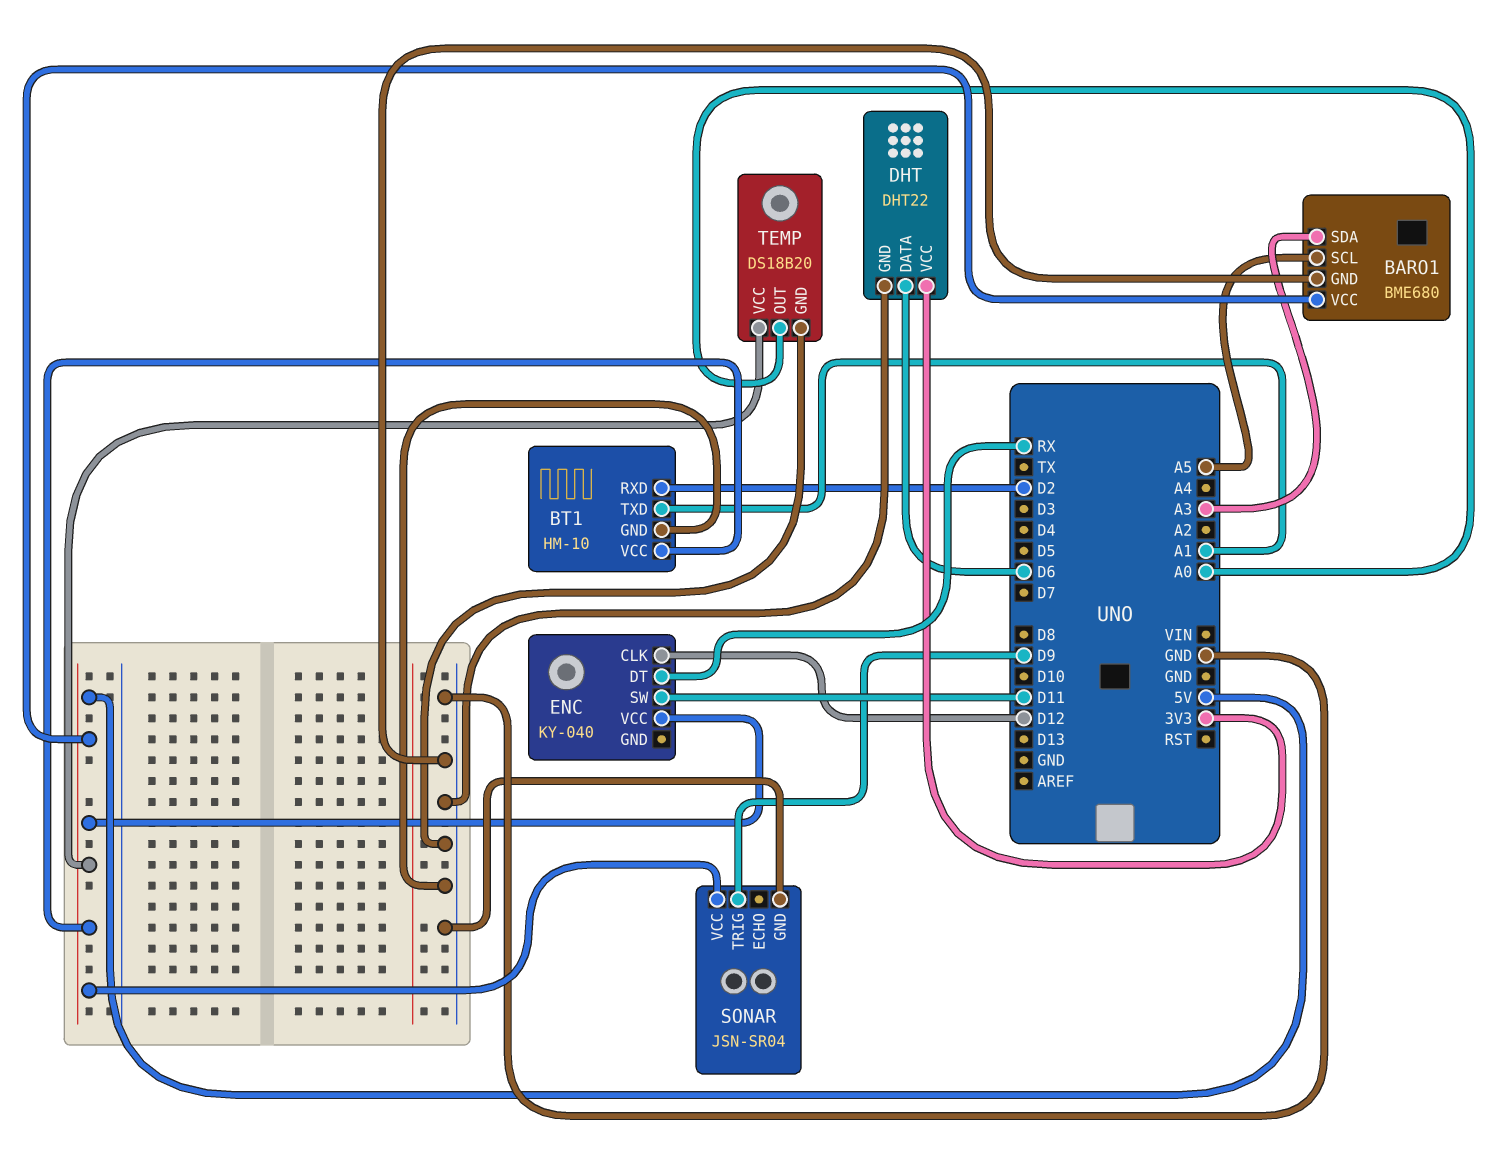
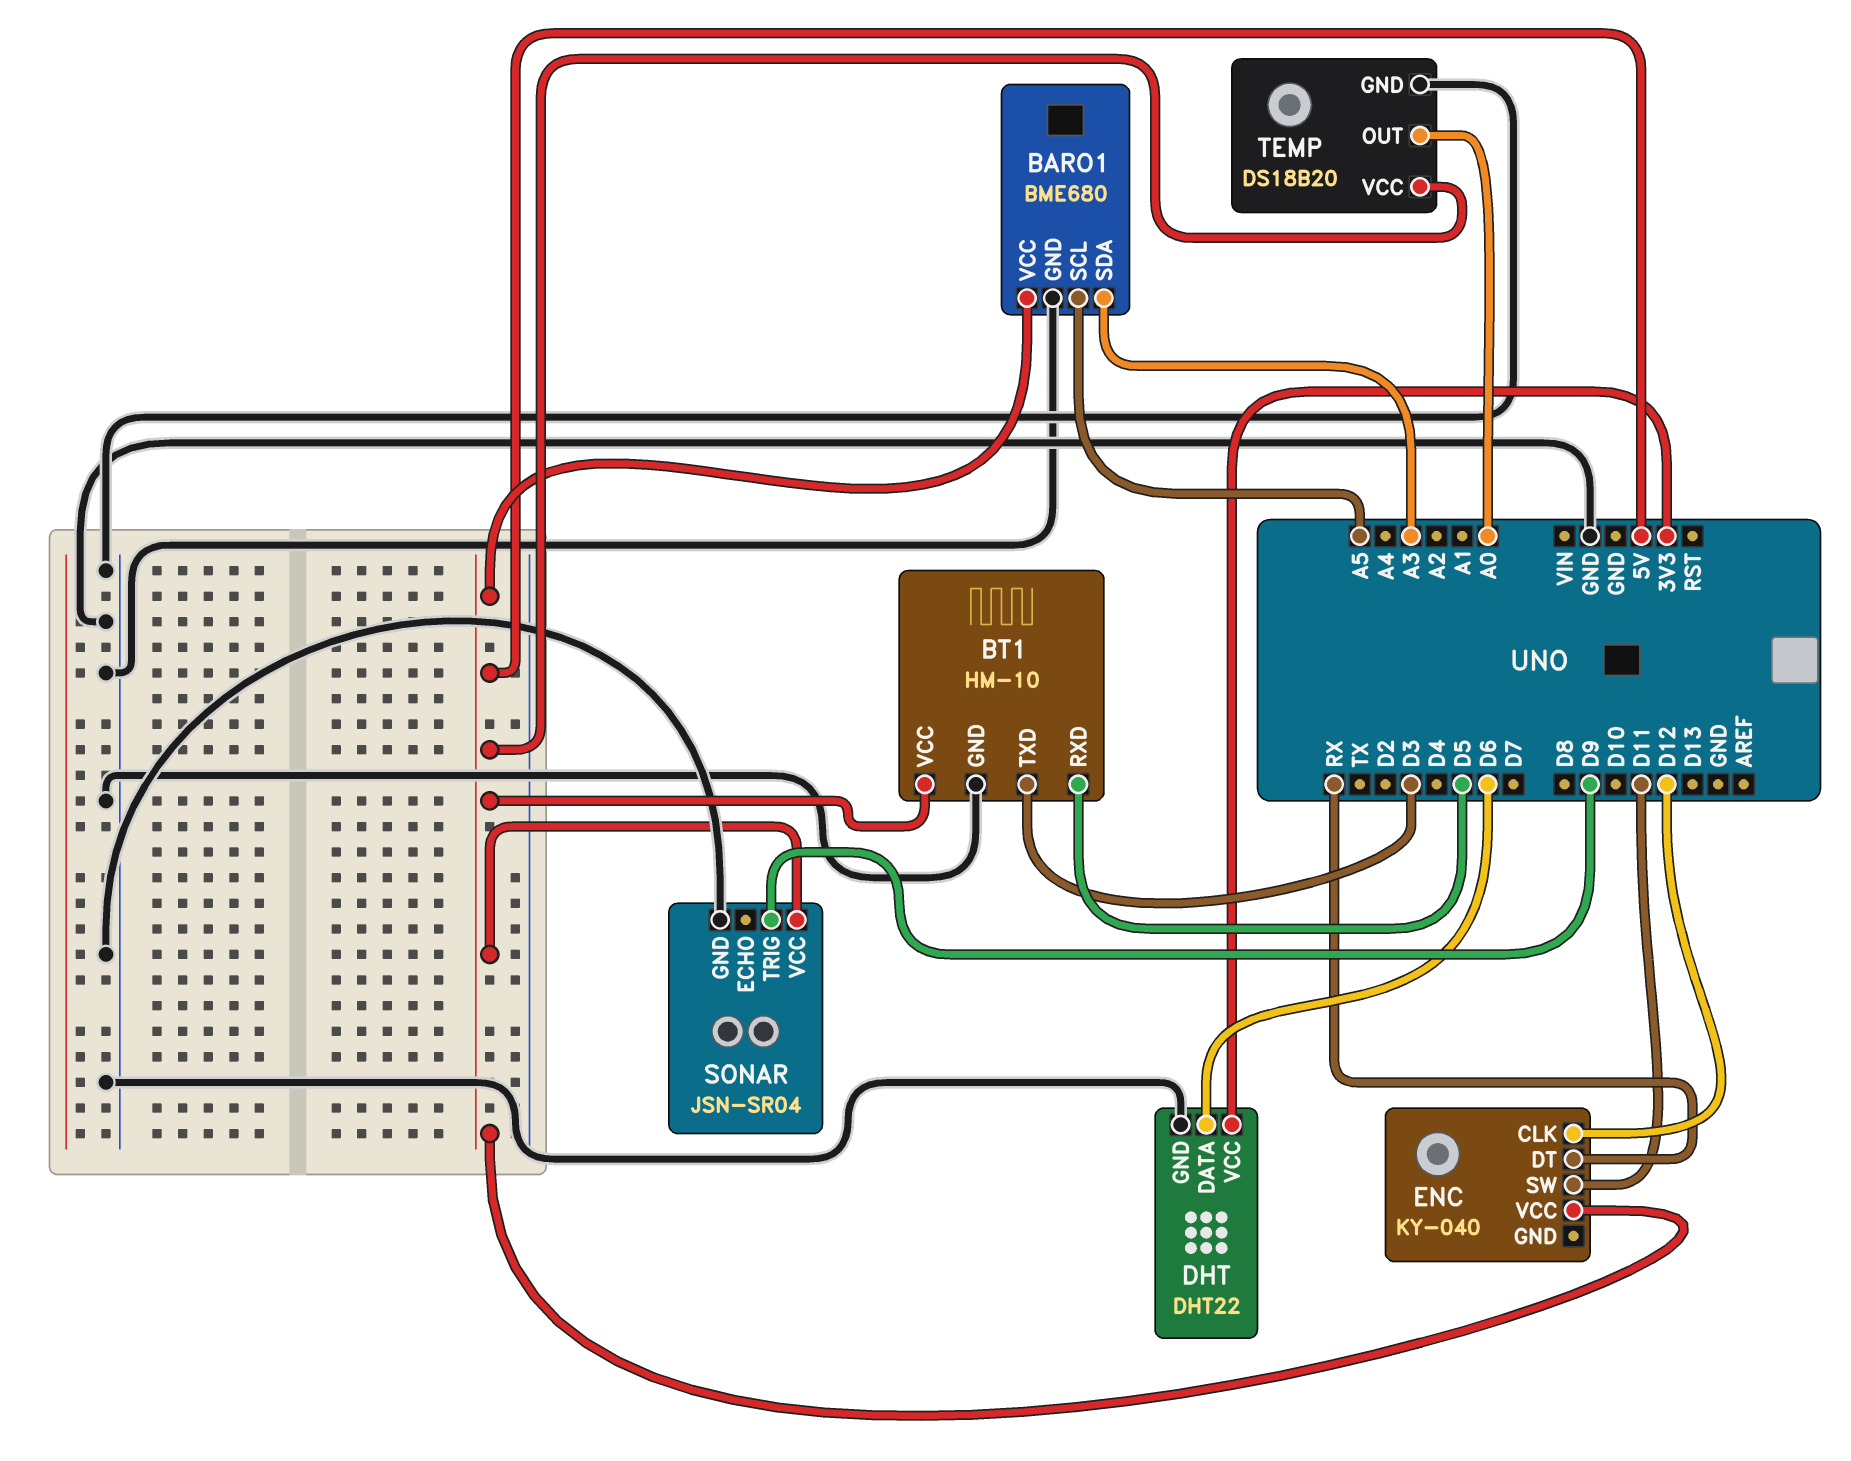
BT1 pin RXD: D2 -> D5
BT1 pin TXD: A1 -> D3

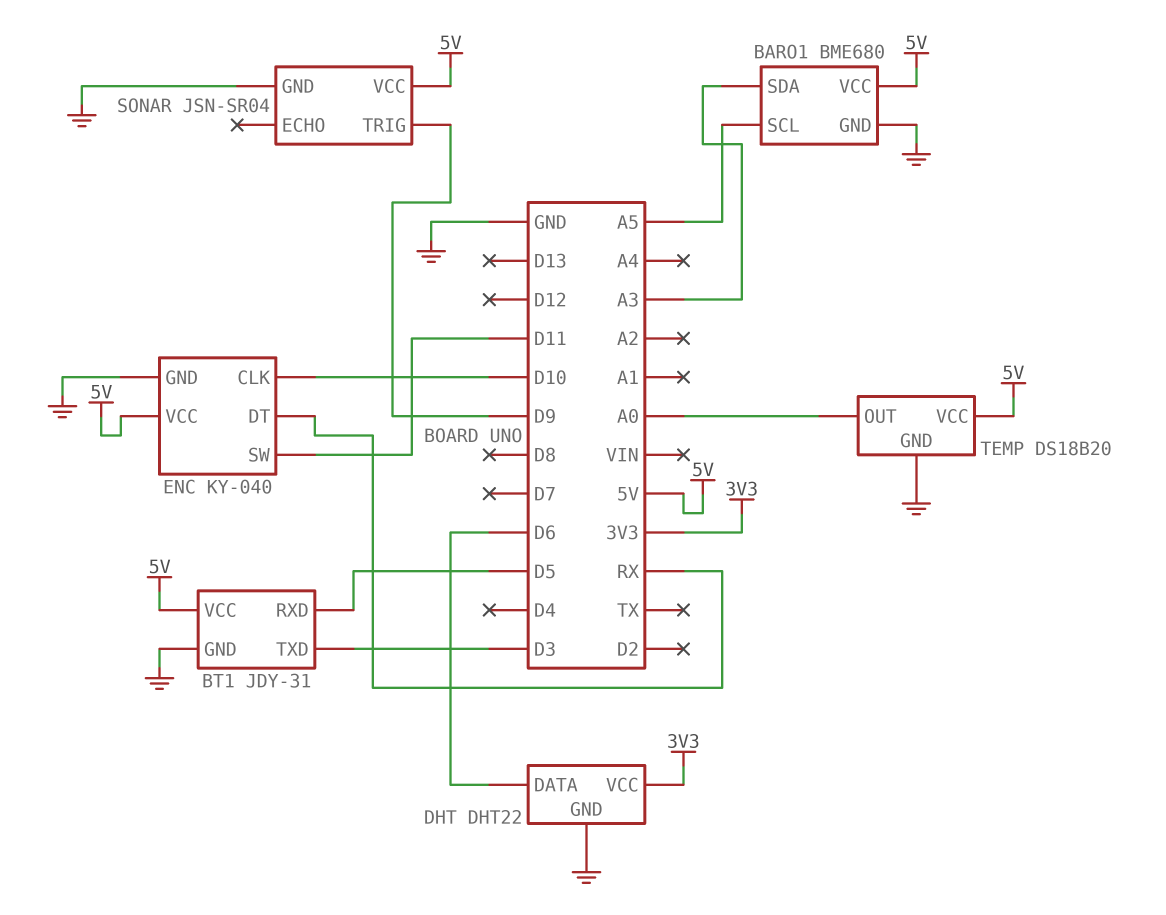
BT1: HM-10 -> JDY-31
ENC pin CLK: D12 -> D10
ENC pin GND: none -> GND

